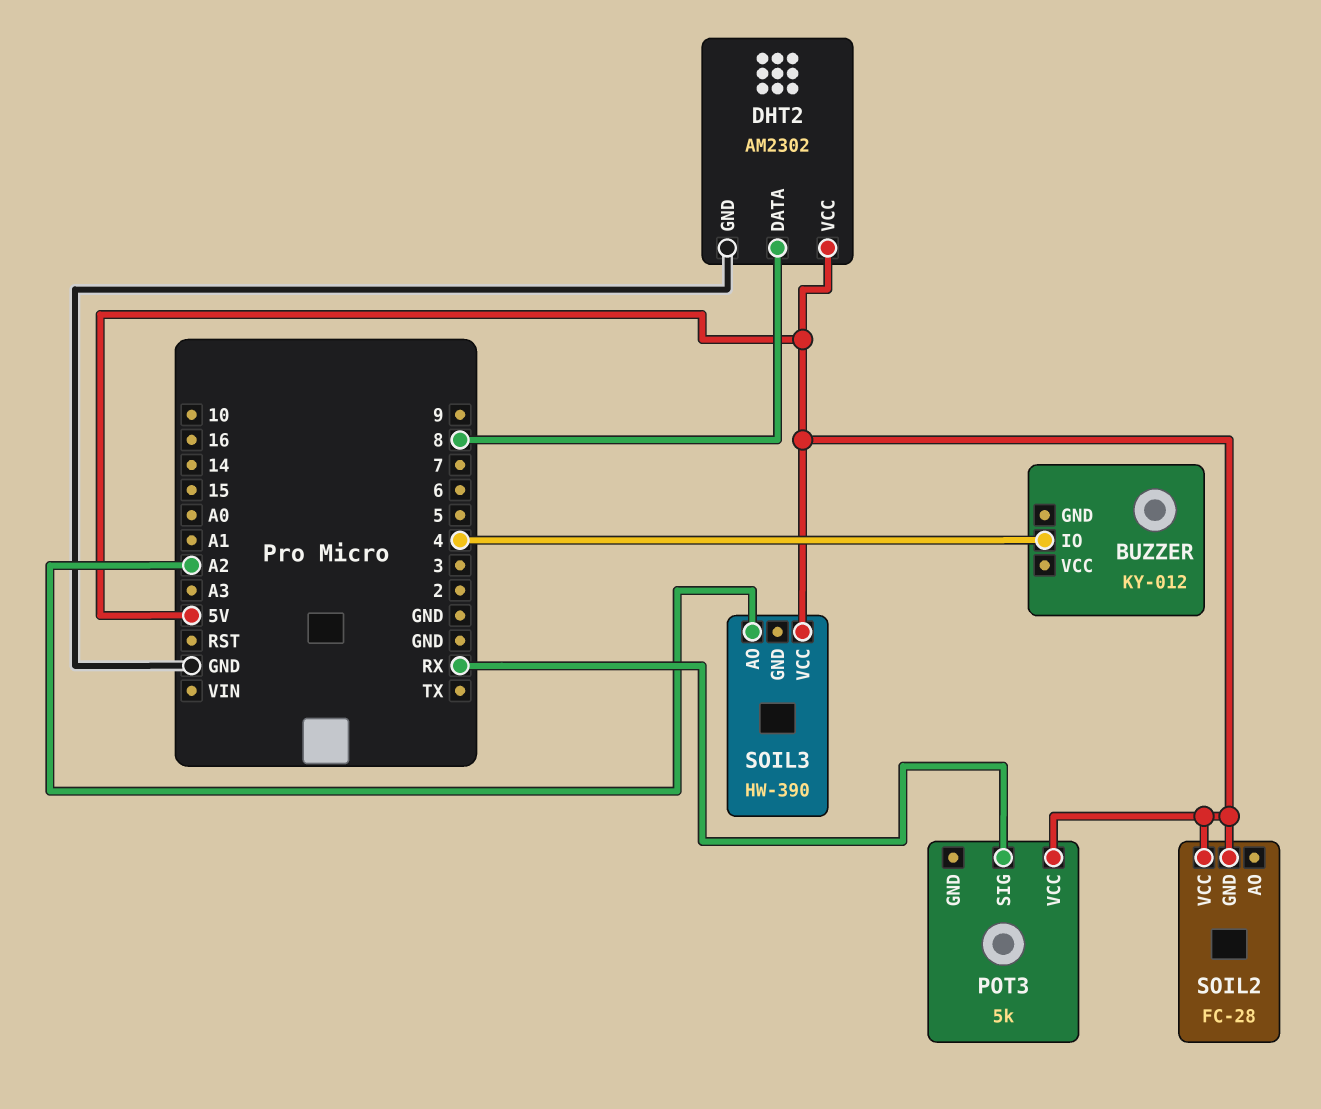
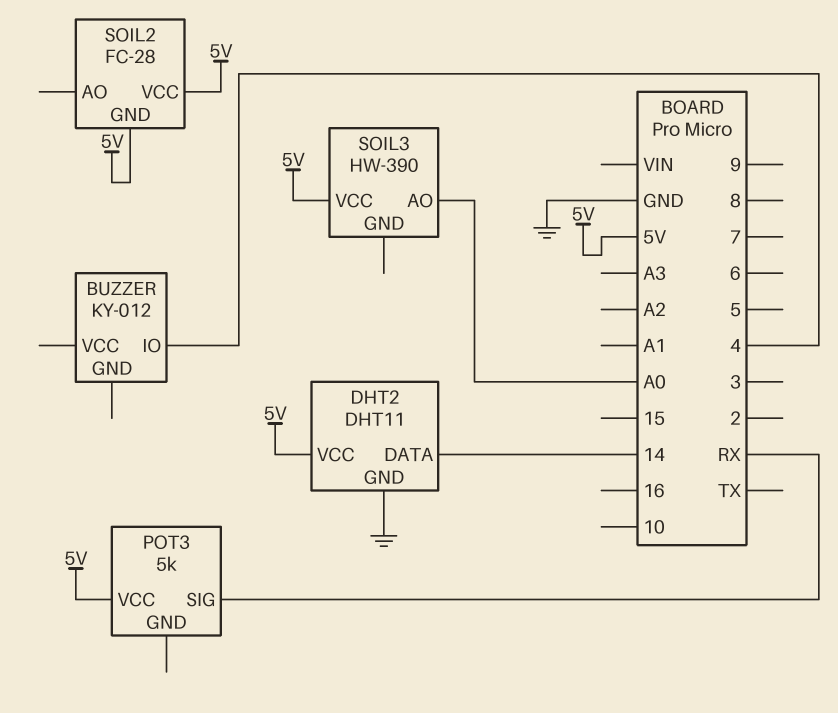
DHT2: AM2302 -> DHT11
DHT2 pin DATA: 8 -> 14
SOIL3 pin AO: A2 -> A0

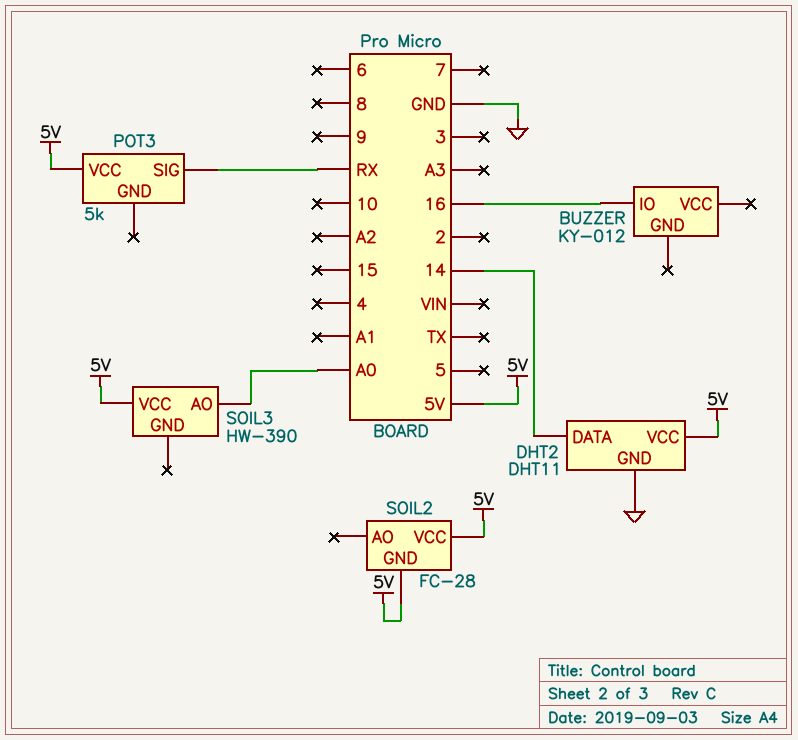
BUZZER pin IO: 4 -> 16

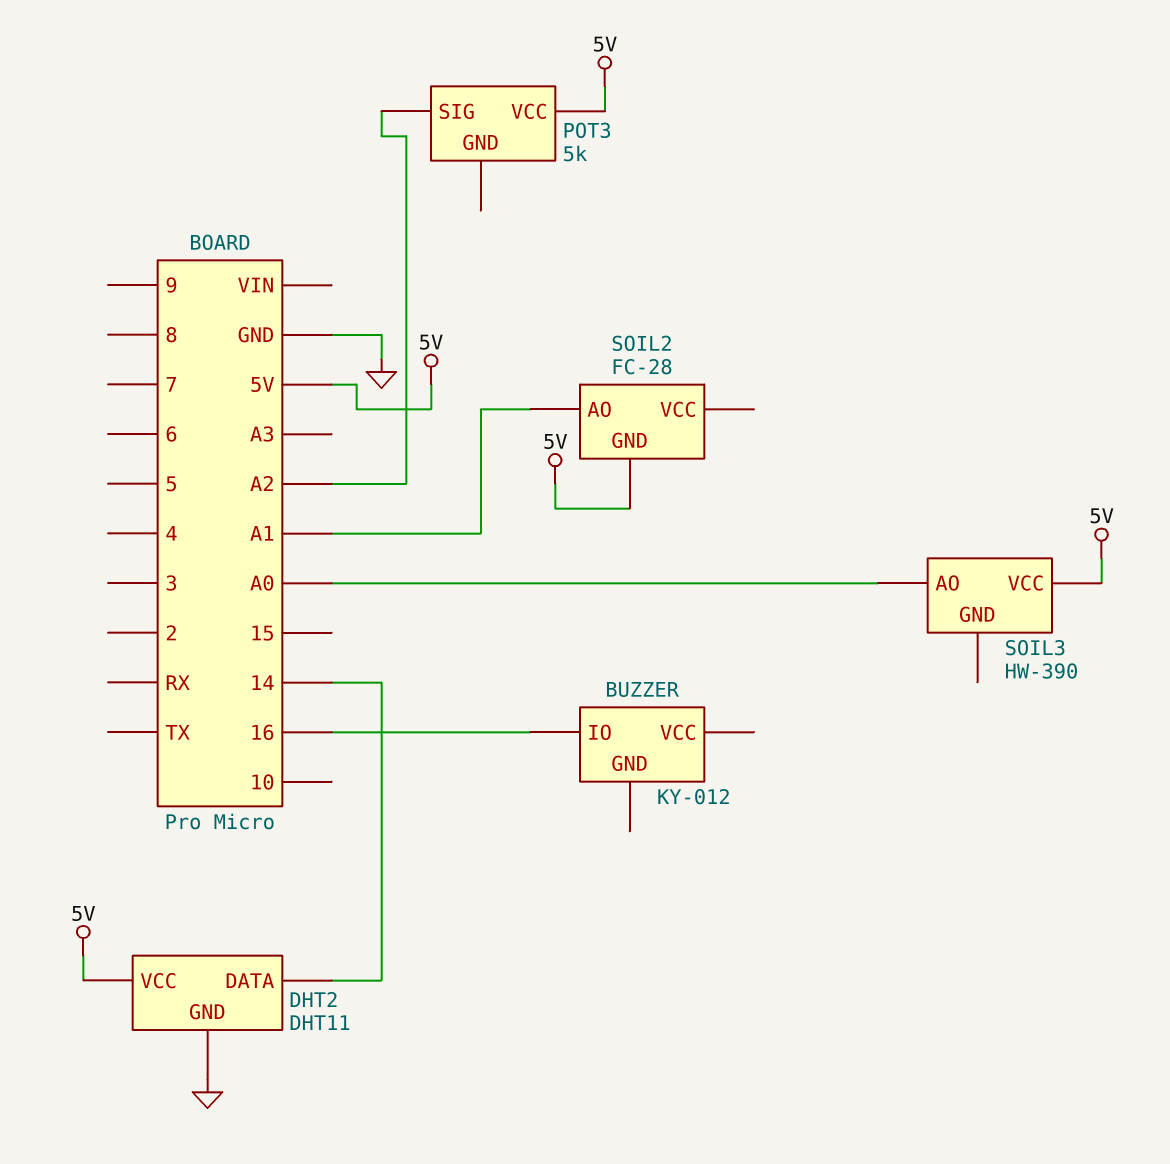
POT3 pin SIG: RX -> A2
SOIL2 pin AO: none -> A1
SOIL2 pin VCC: 5V -> none

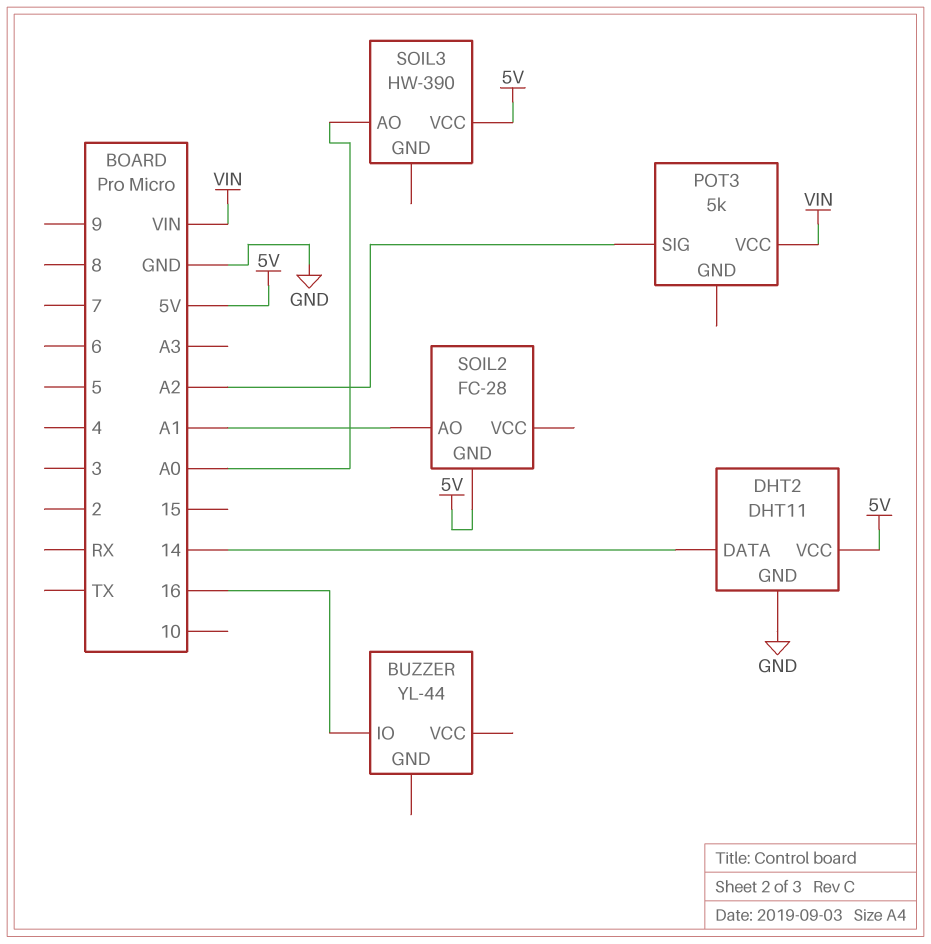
BUZZER: KY-012 -> YL-44
POT3 pin VCC: 5V -> VIN

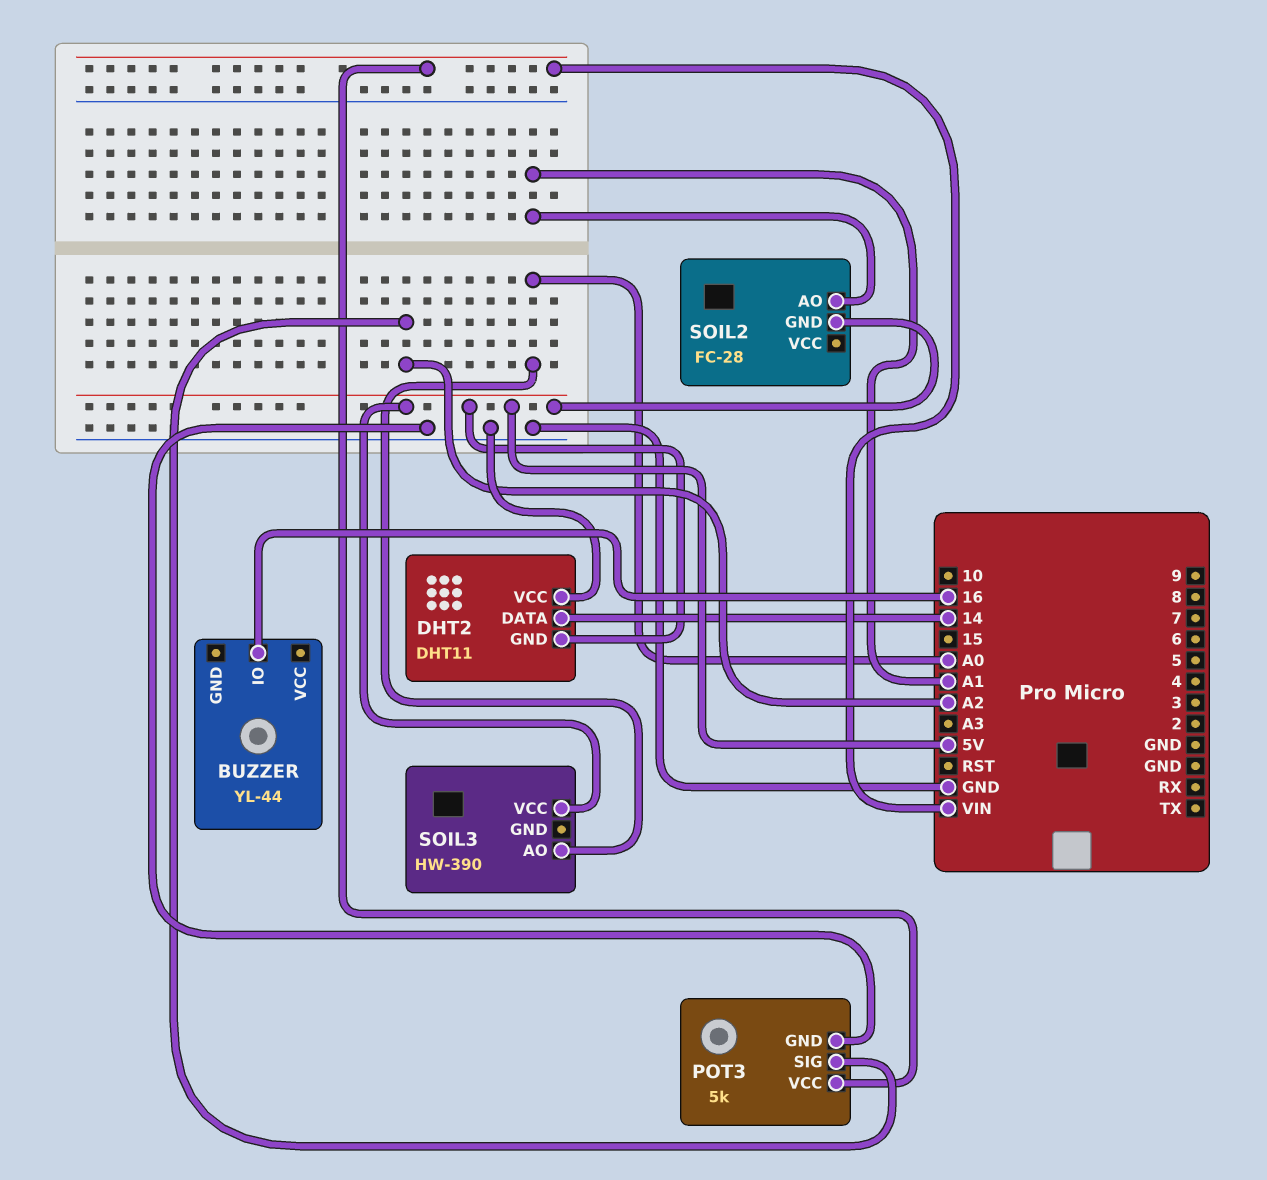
DHT2 pin GND: GND -> 5V
DHT2 pin VCC: 5V -> GND
POT3 pin GND: none -> GND

